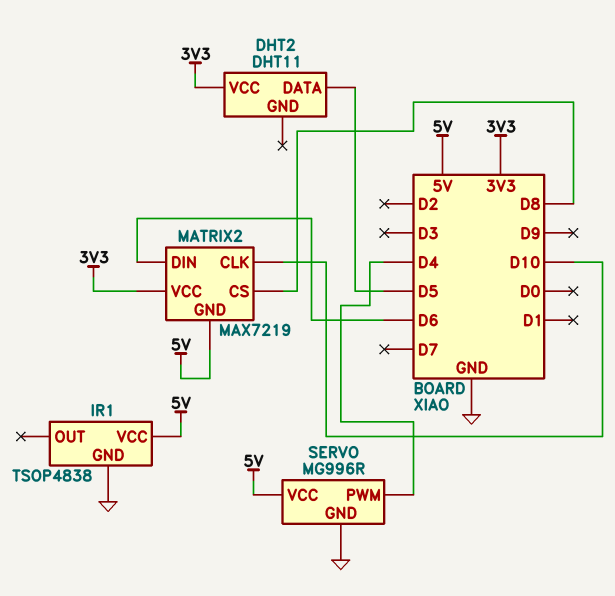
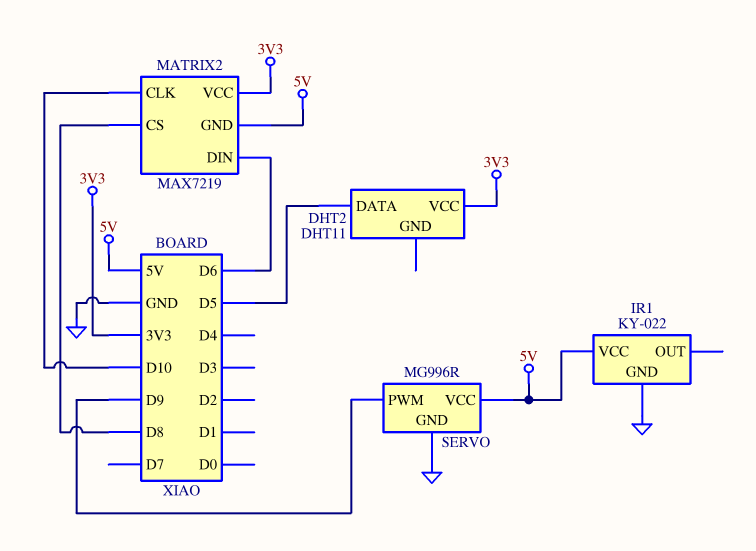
IR1: TSOP4838 -> KY-022
SERVO pin PWM: D4 -> D9

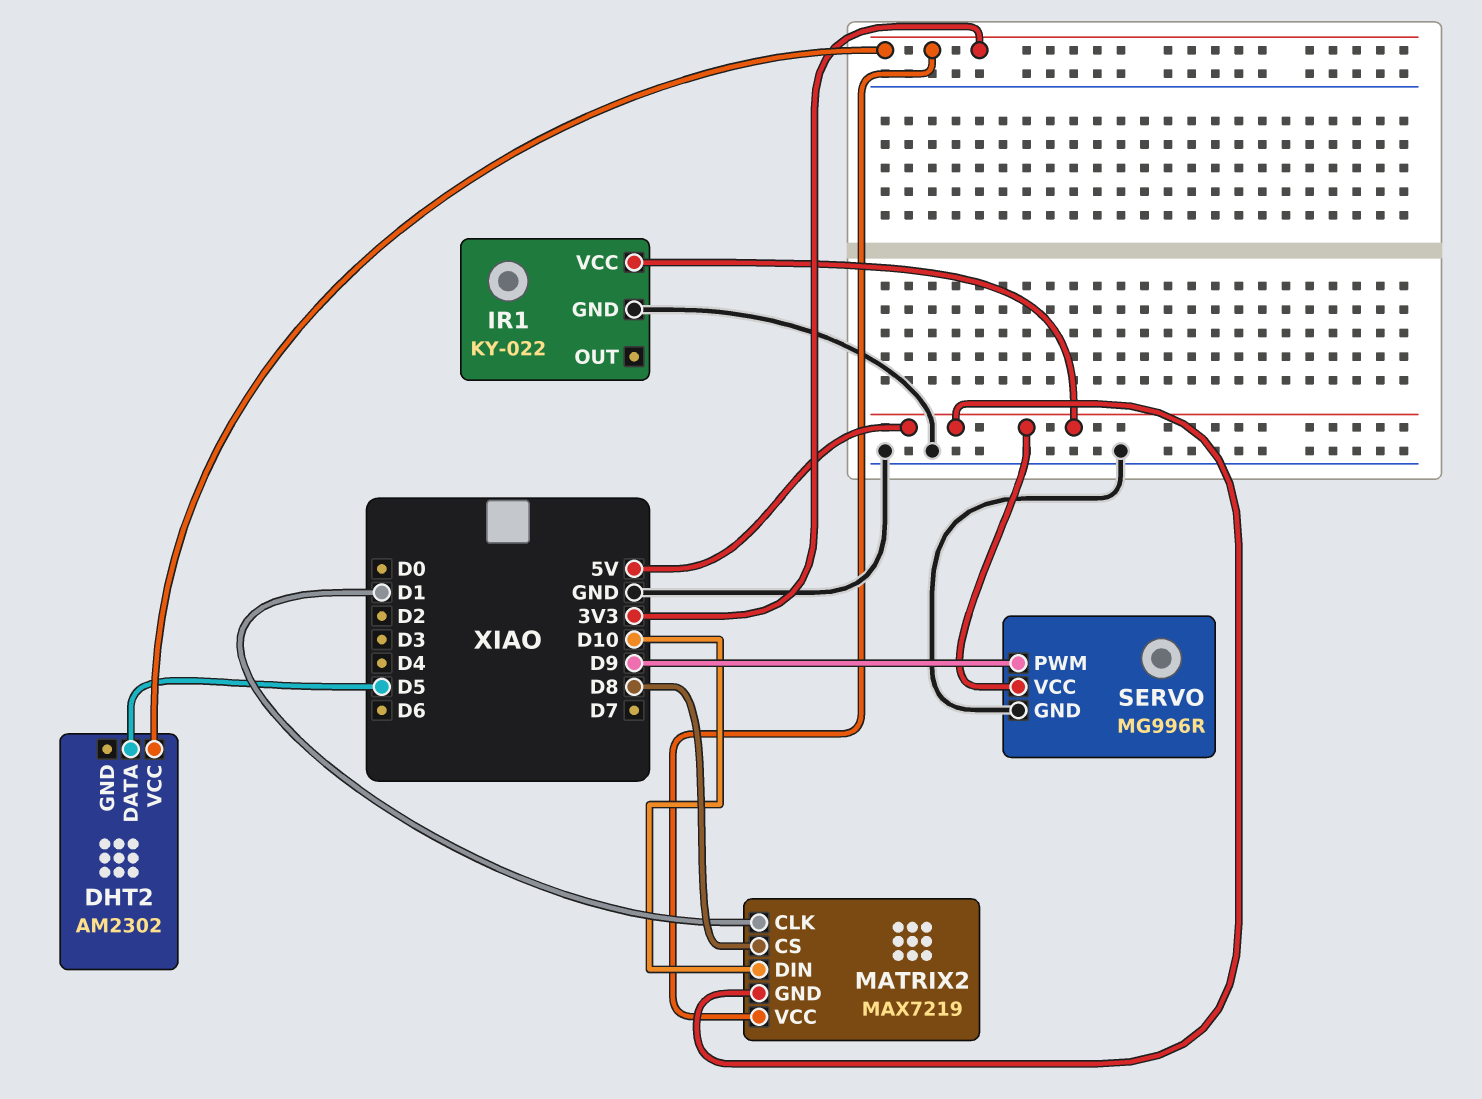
DHT2: DHT11 -> AM2302
MATRIX2 pin CLK: D10 -> D1
MATRIX2 pin DIN: D6 -> D10

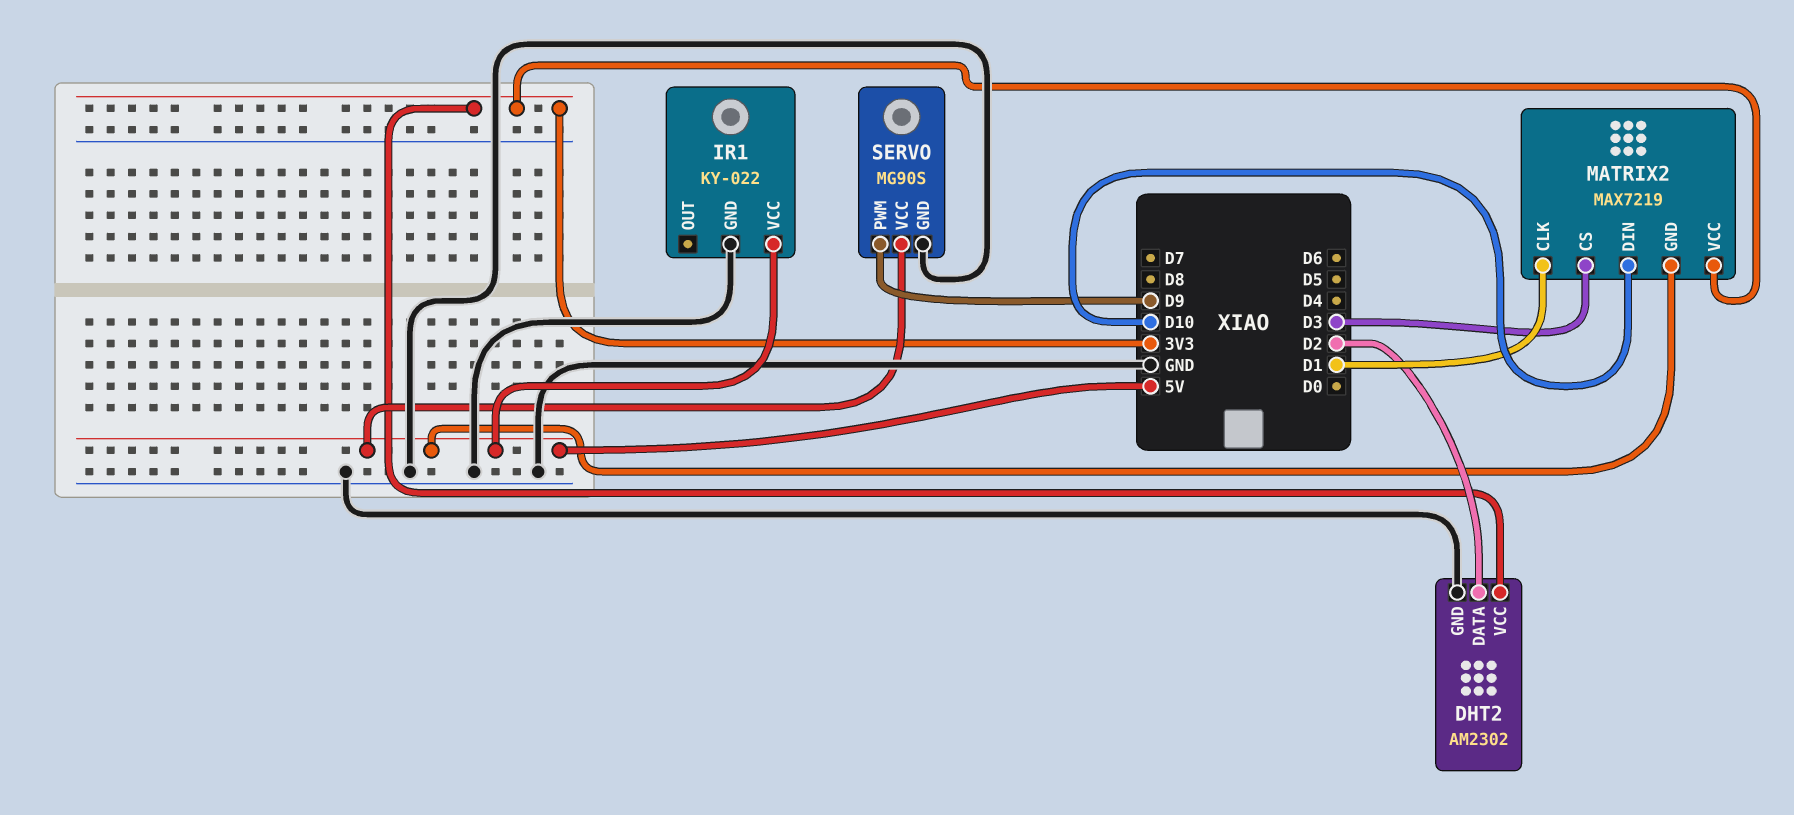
DHT2 pin DATA: D5 -> D2
DHT2 pin GND: none -> GND
MATRIX2 pin CS: D8 -> D3
SERVO: MG996R -> MG90S

